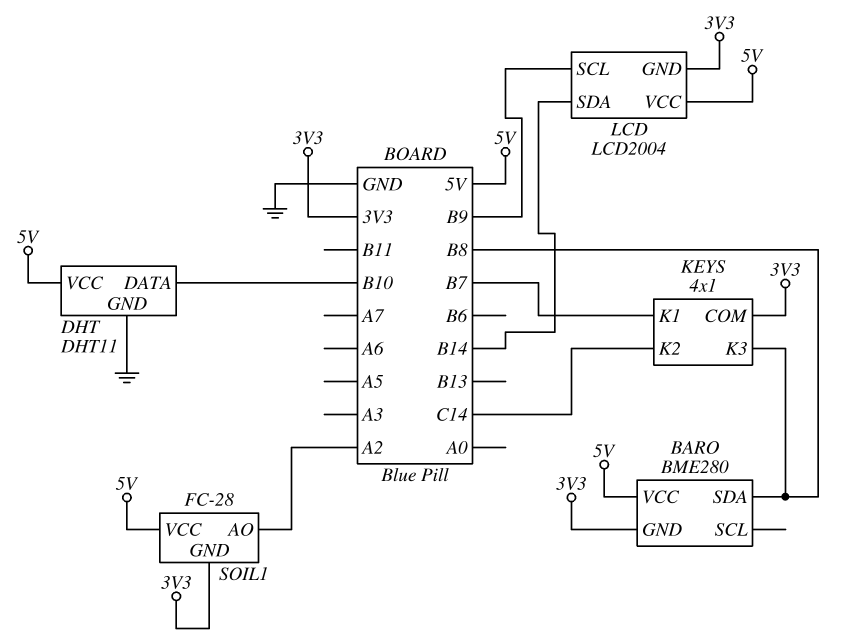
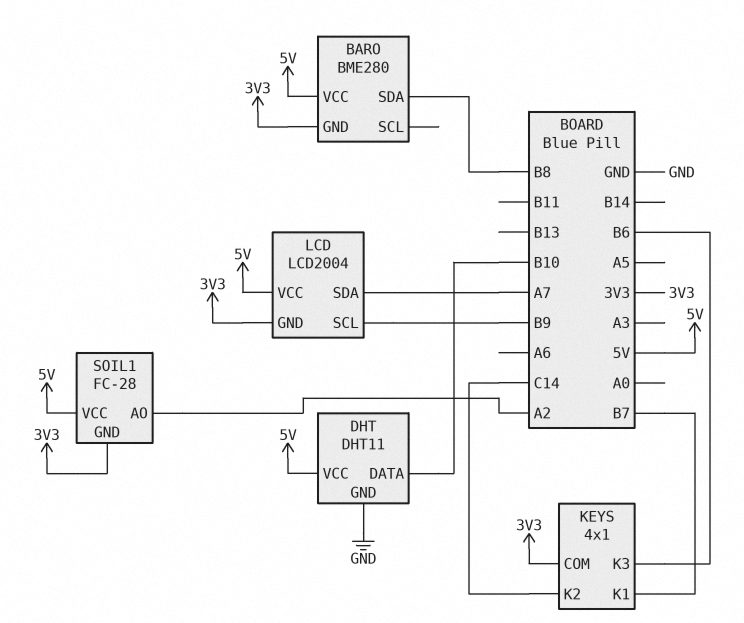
KEYS pin K3: B8 -> B6
LCD pin SDA: B14 -> A7

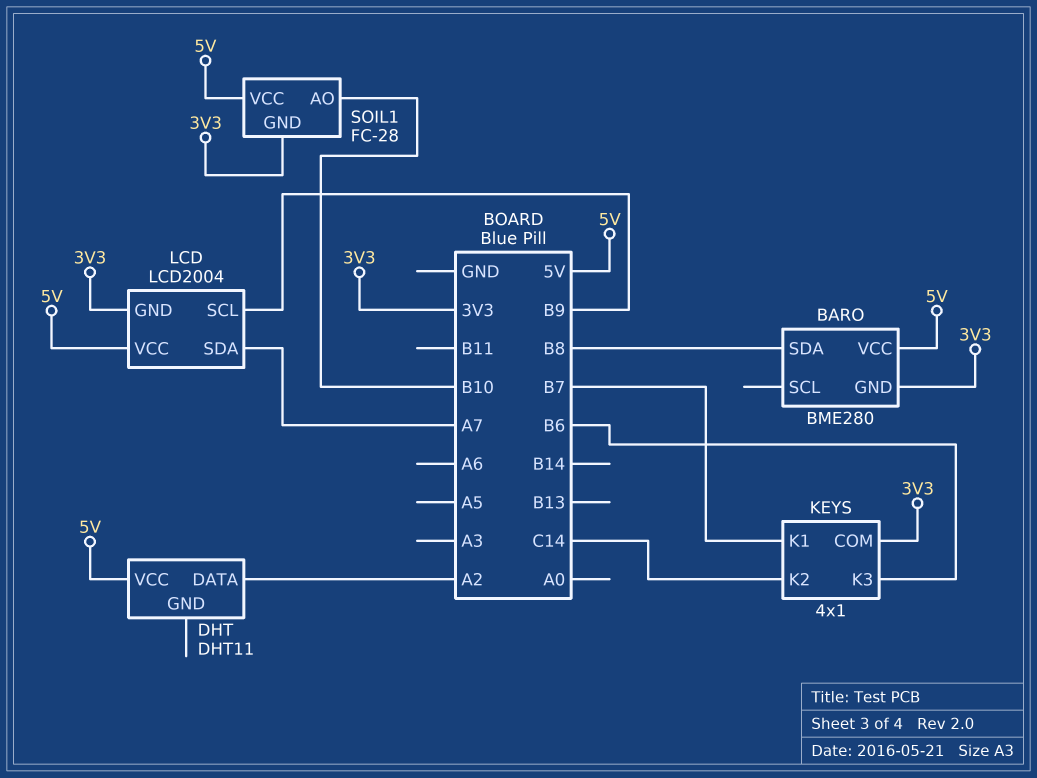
DHT pin DATA: B10 -> A2
DHT pin GND: GND -> none
SOIL1 pin AO: A2 -> B10

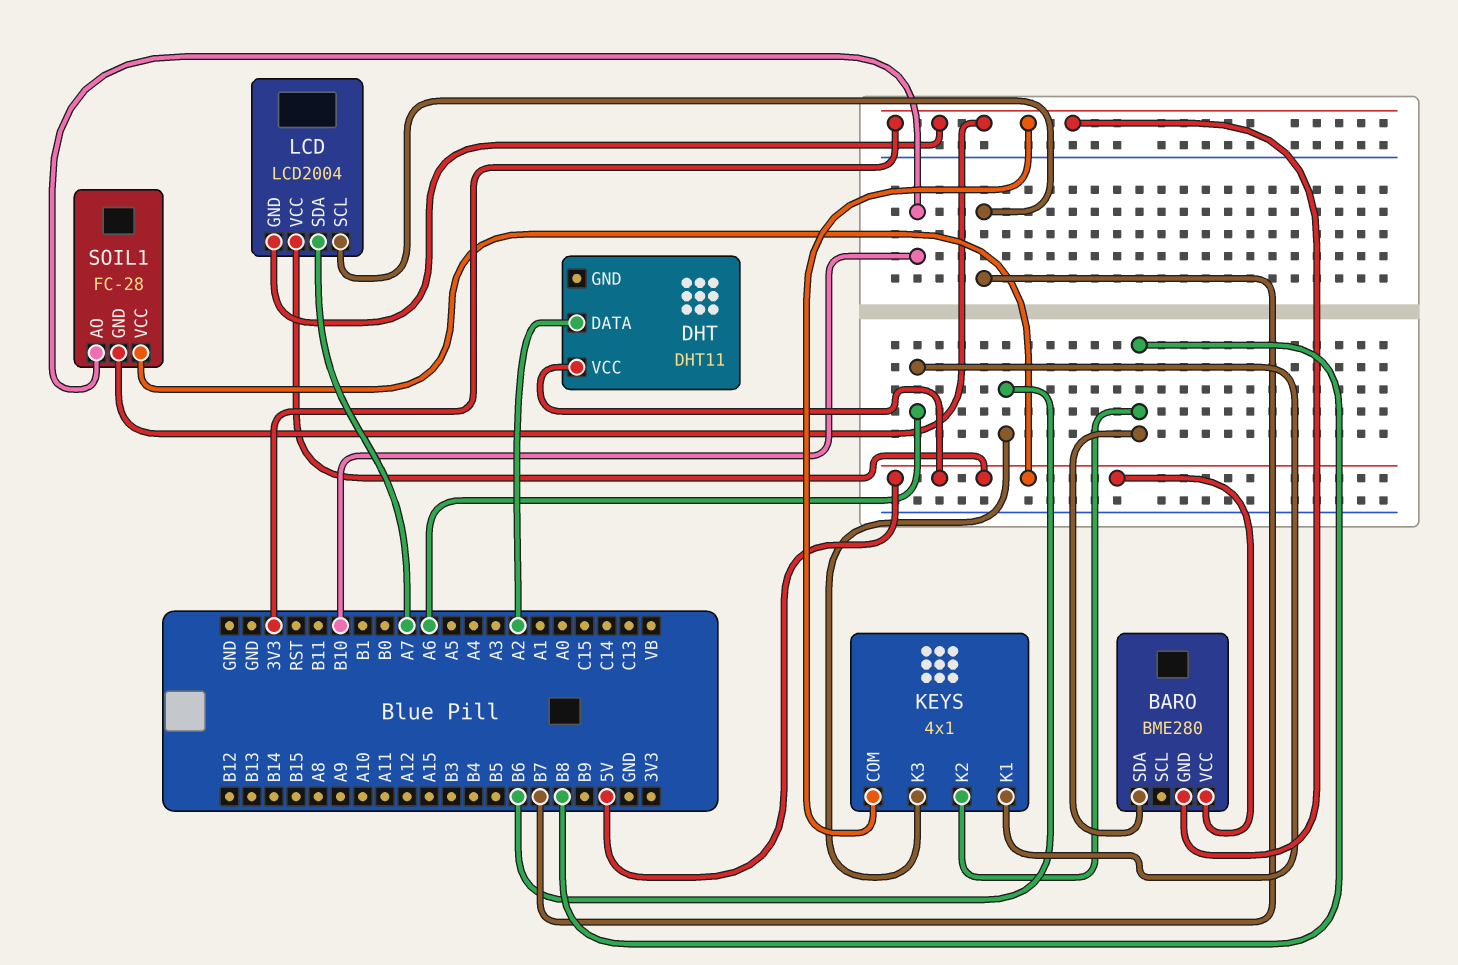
KEYS pin K1: B7 -> A6
KEYS pin K2: C14 -> B8
LCD pin SCL: B9 -> B7

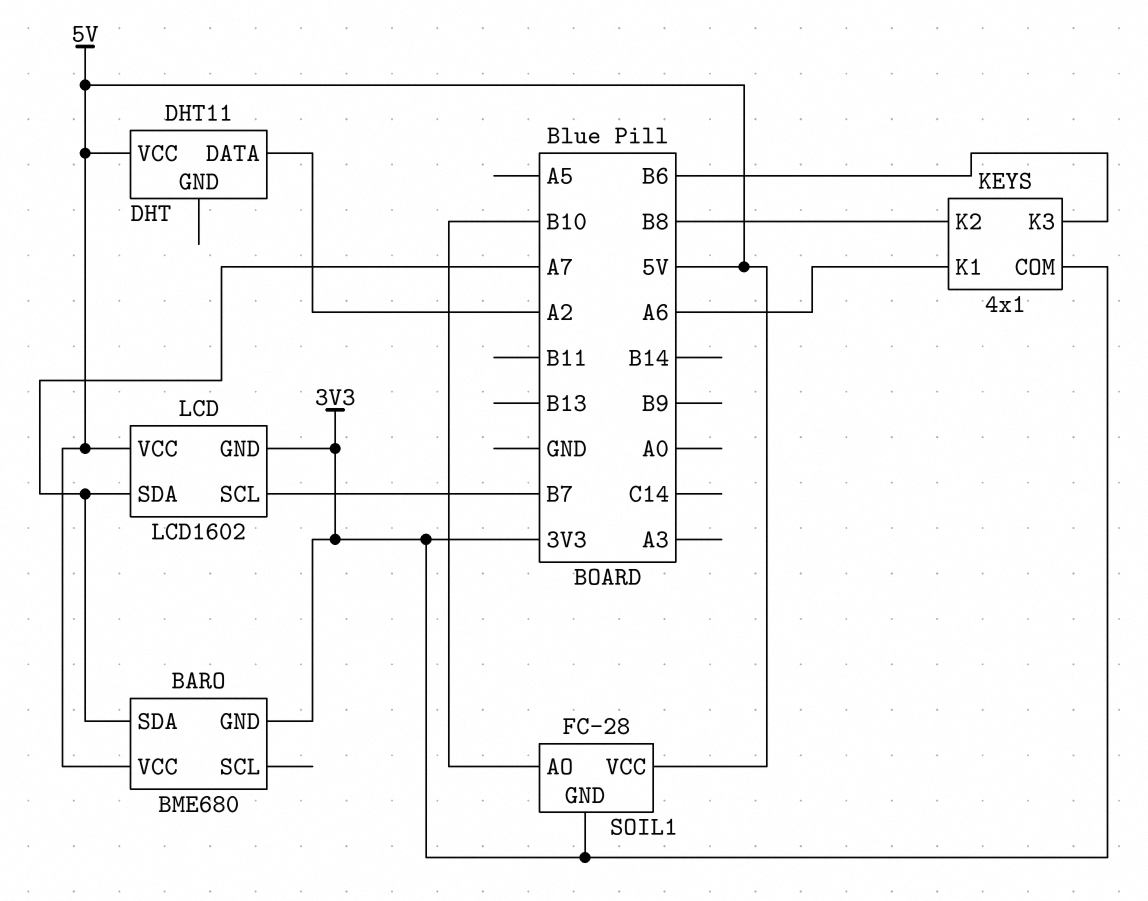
BARO: BME280 -> BME680
BARO pin SDA: B8 -> A7
LCD: LCD2004 -> LCD1602

